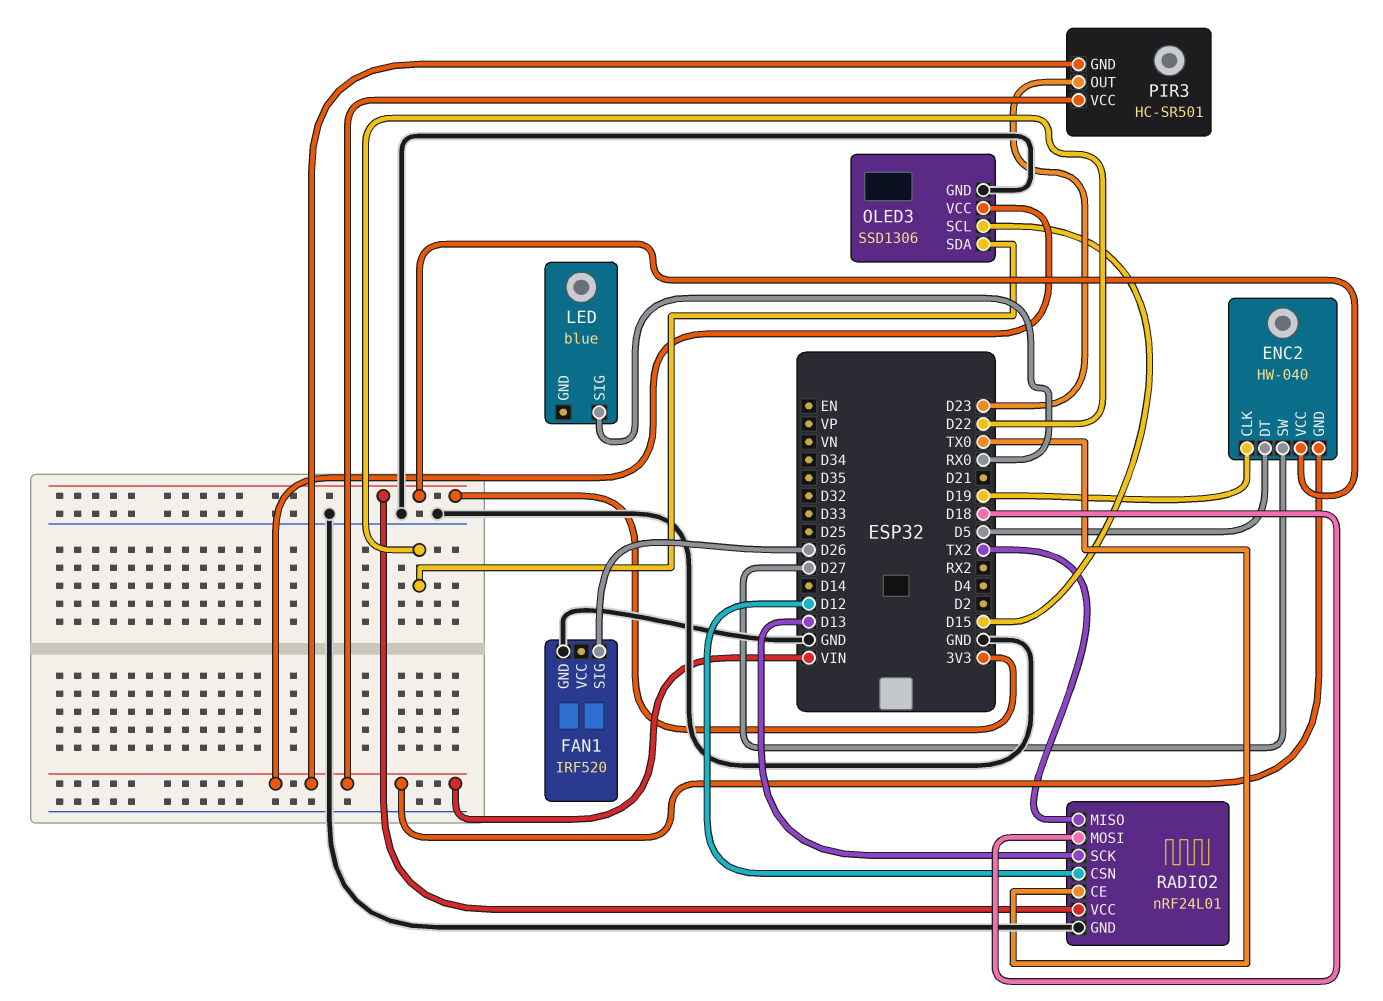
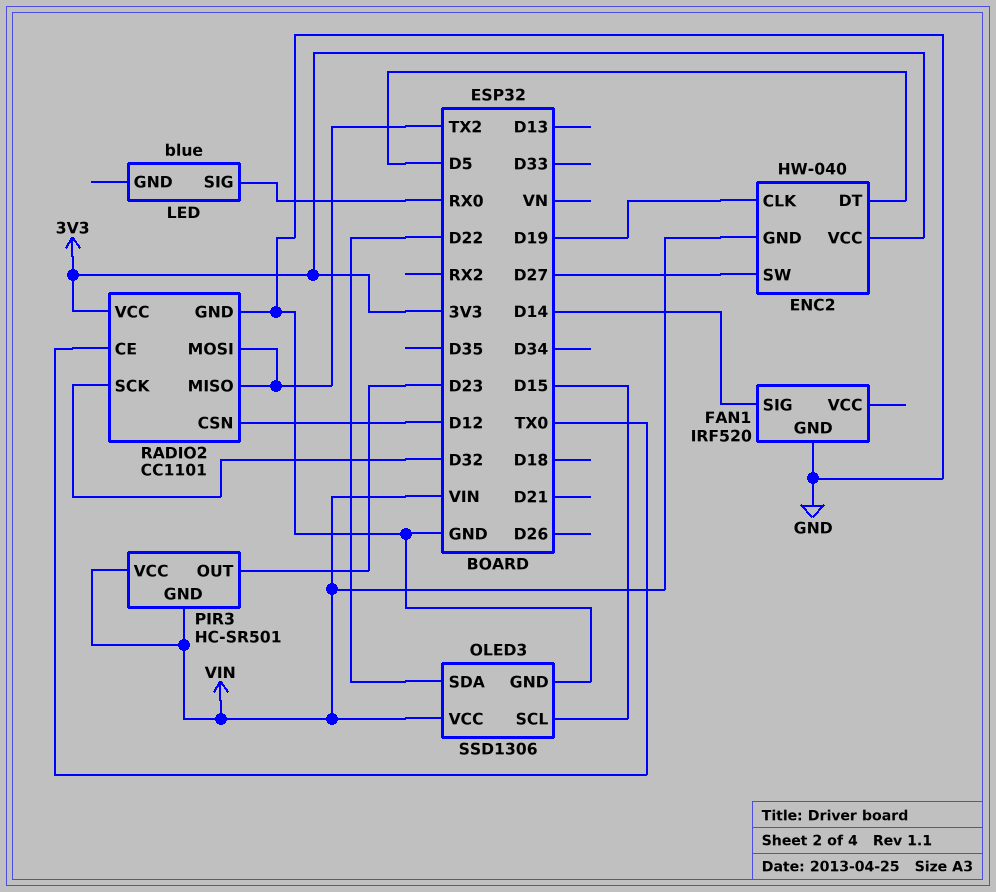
FAN1 pin SIG: D26 -> D14
RADIO2: nRF24L01 -> CC1101
RADIO2 pin MOSI: D18 -> TX2
RADIO2 pin SCK: D13 -> D32

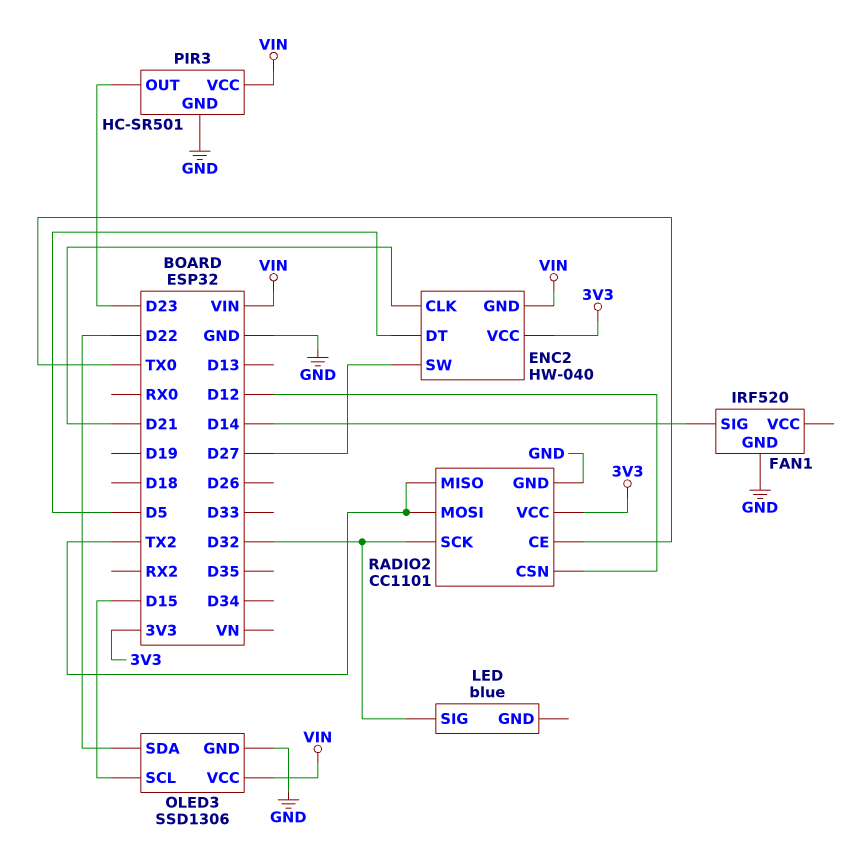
ENC2 pin CLK: D19 -> D21
LED pin SIG: RX0 -> D32
PIR3 pin GND: VIN -> GND

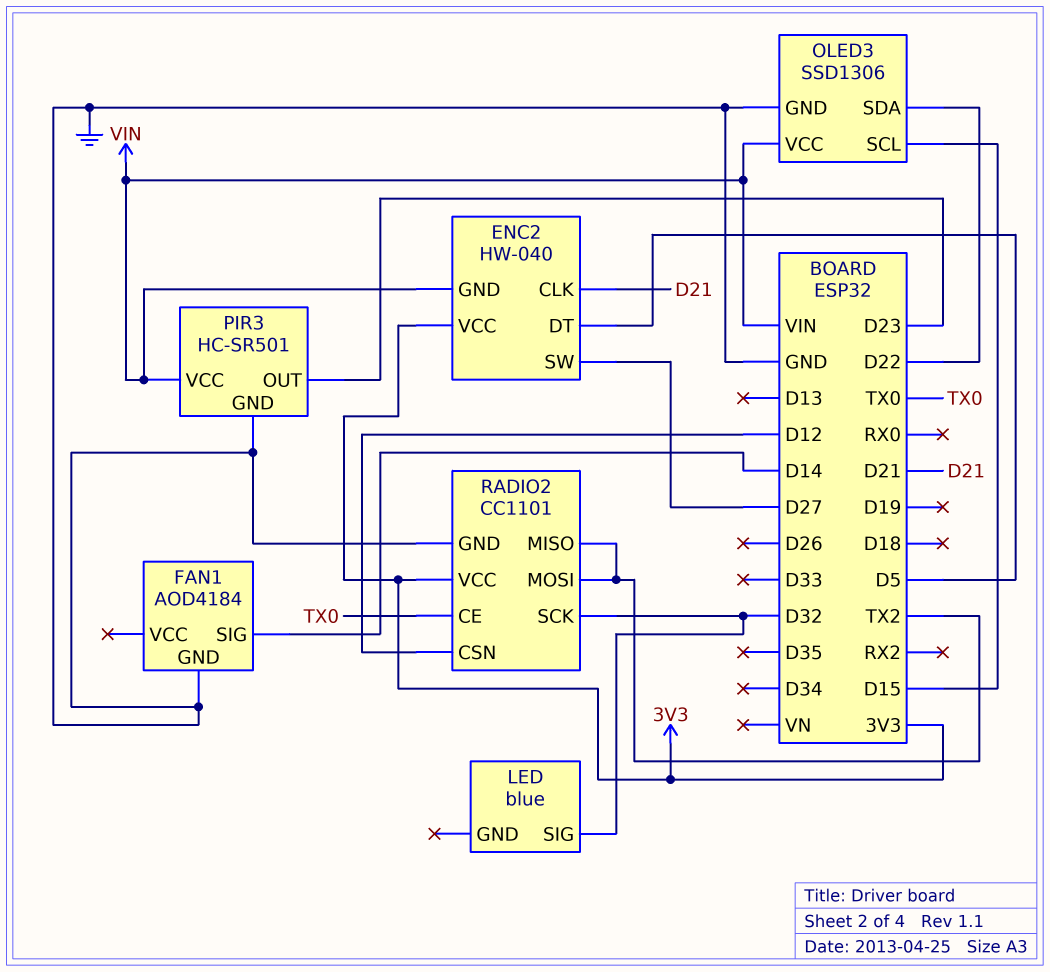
FAN1: IRF520 -> AOD4184

